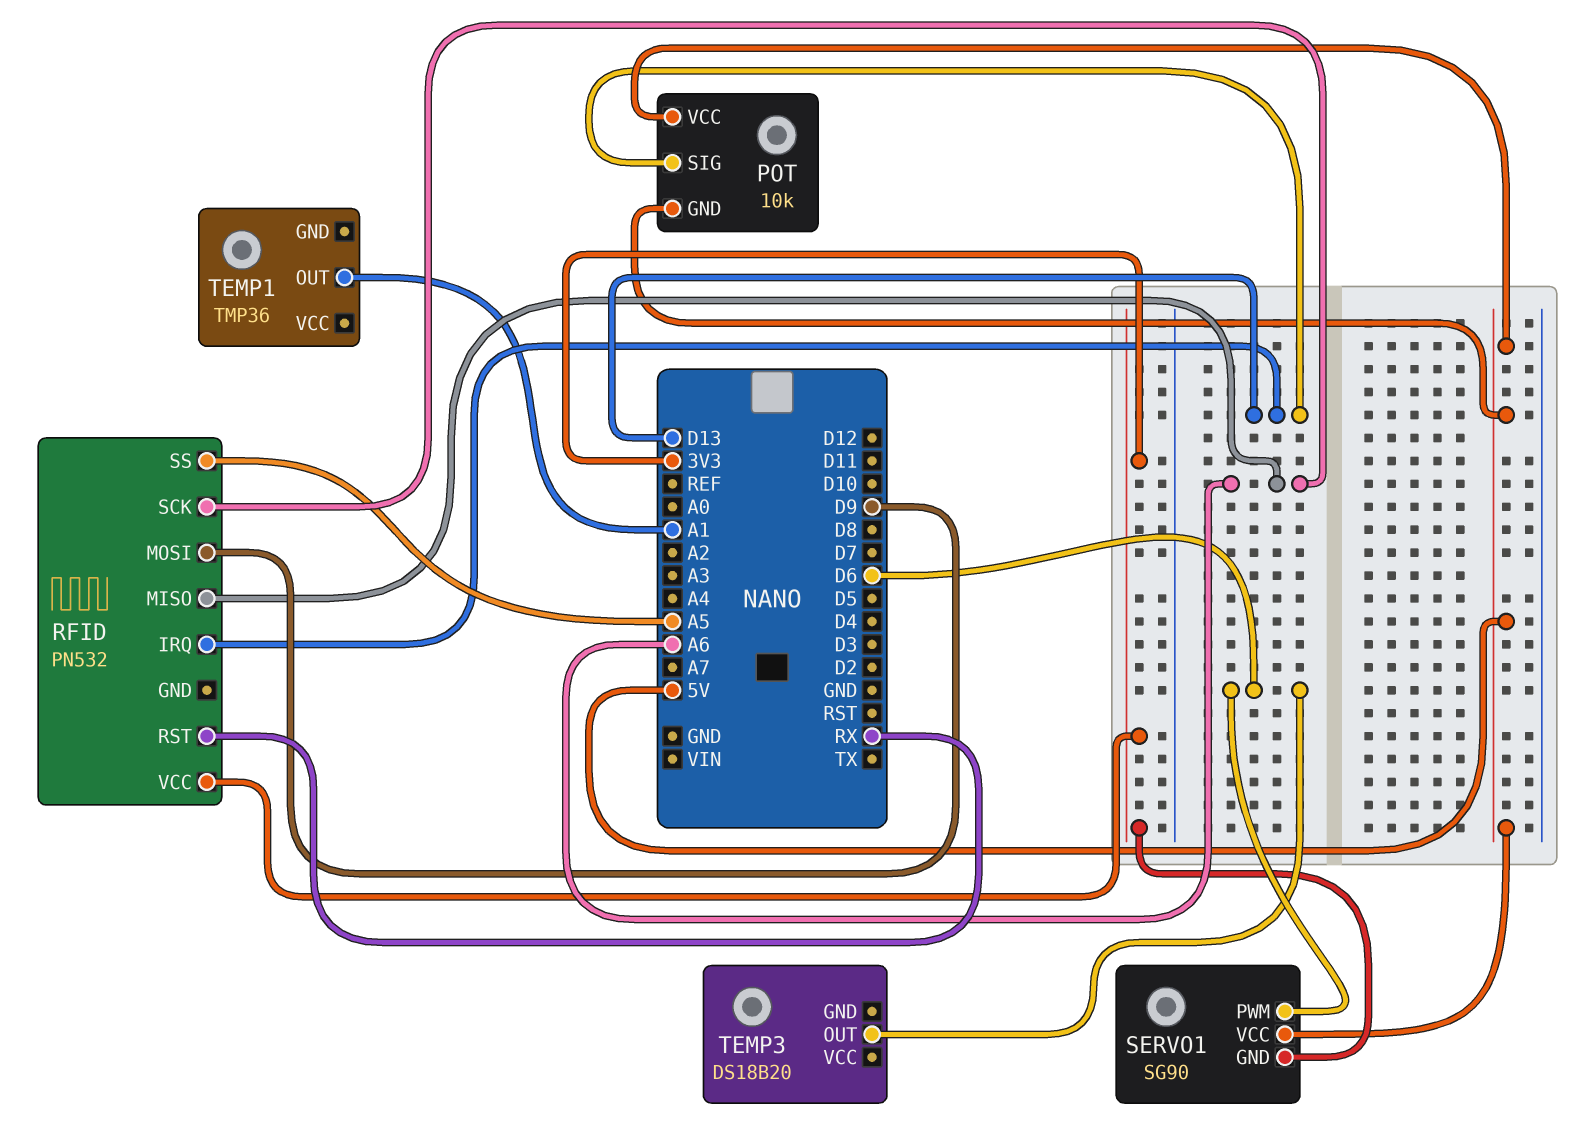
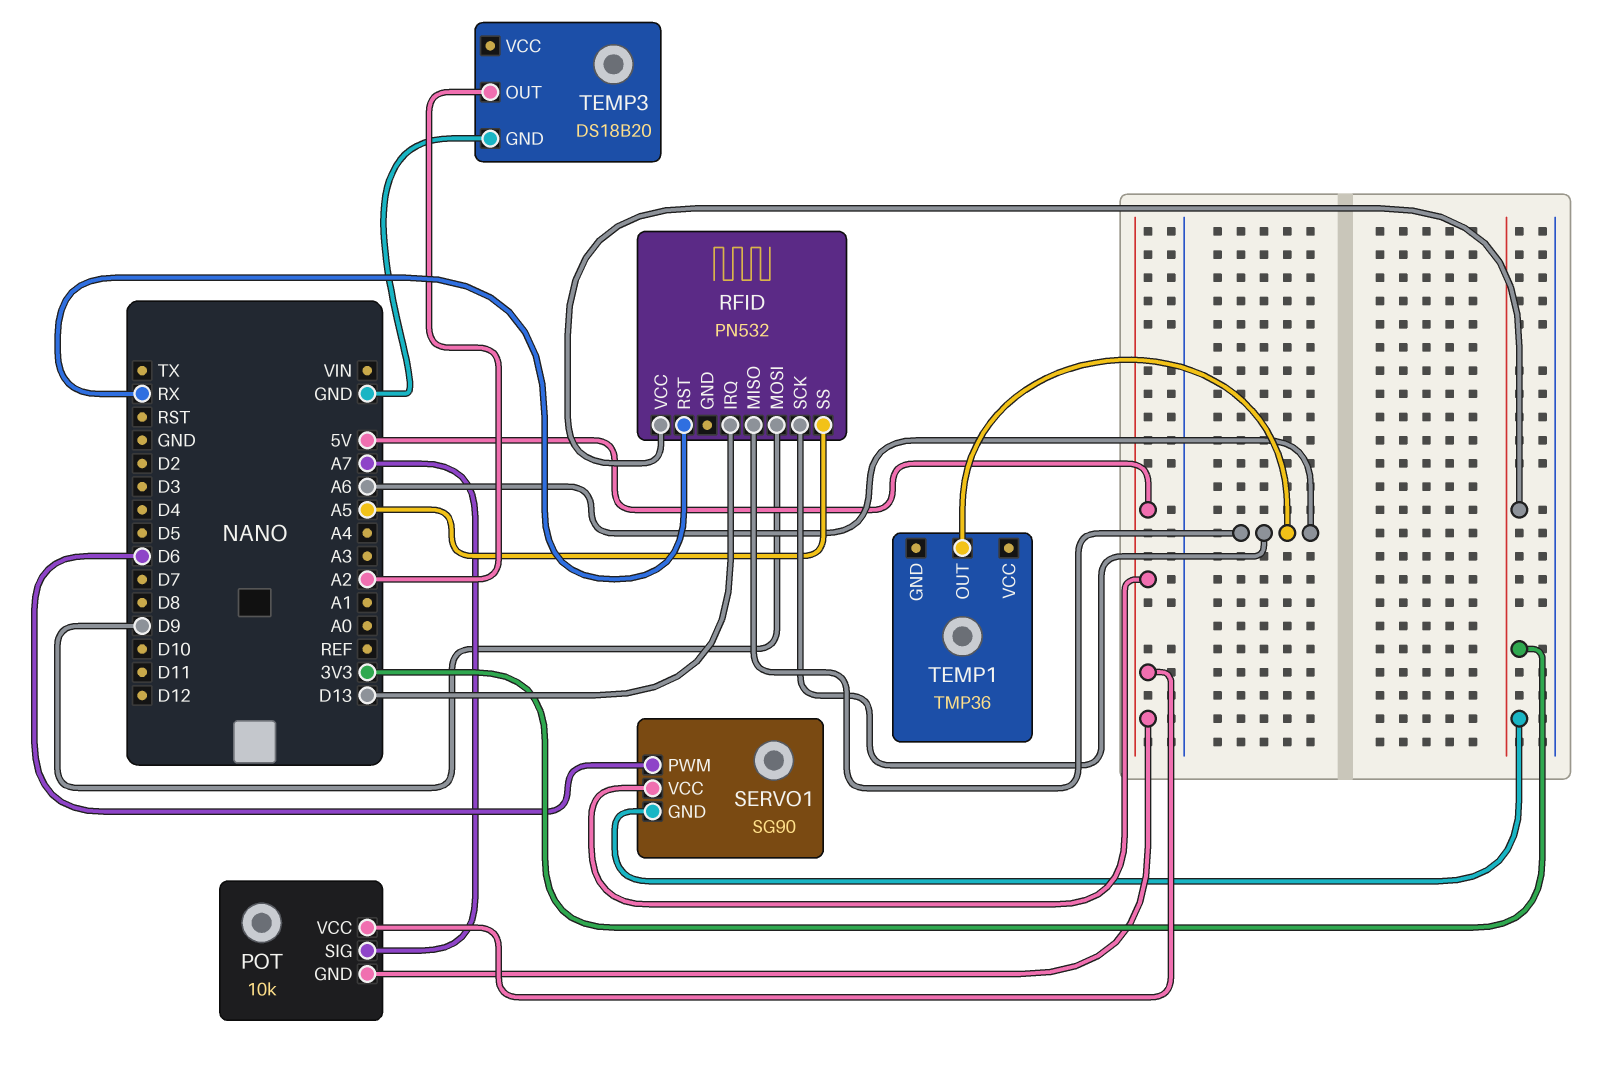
POT pin SIG: D13 -> A7
TEMP1 pin OUT: A1 -> A6
TEMP3 pin GND: none -> GND
TEMP3 pin OUT: D6 -> A2

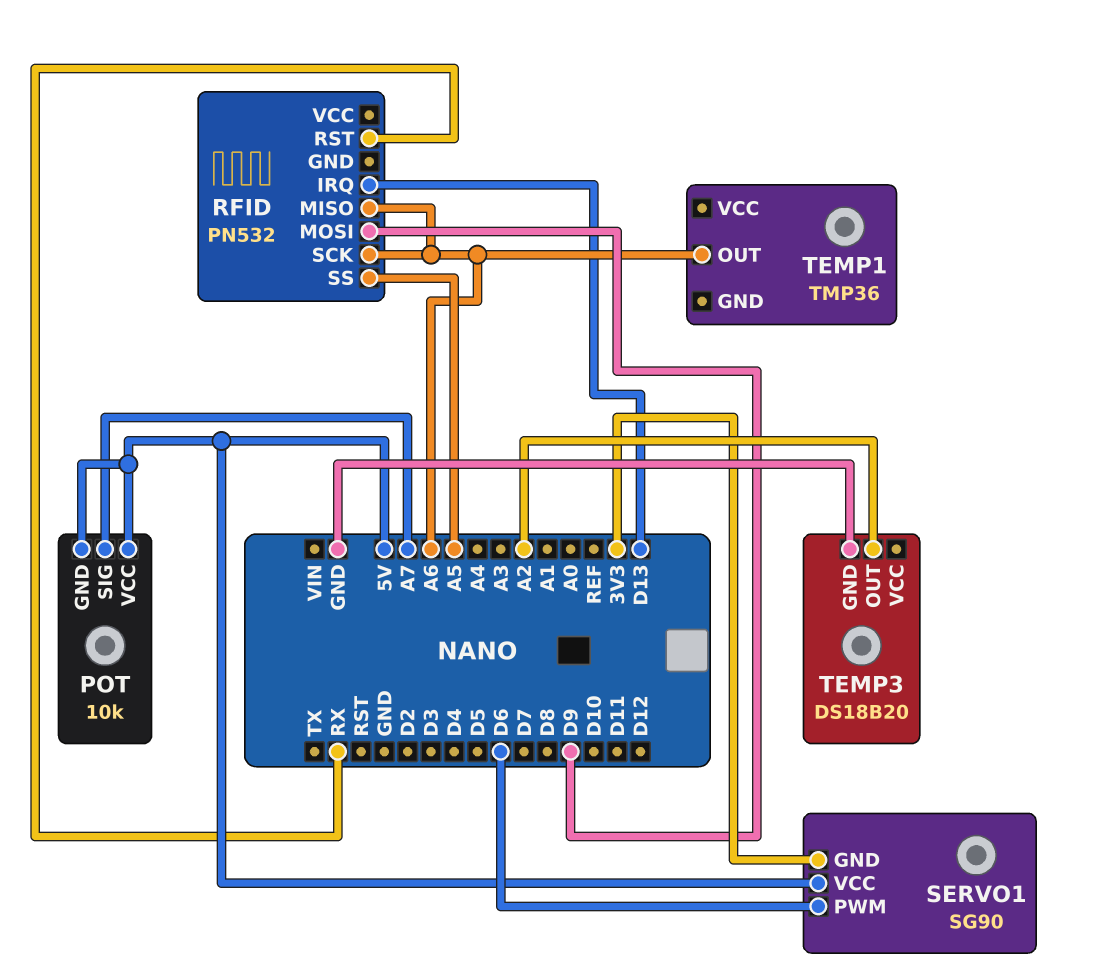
RFID pin VCC: 3V3 -> none

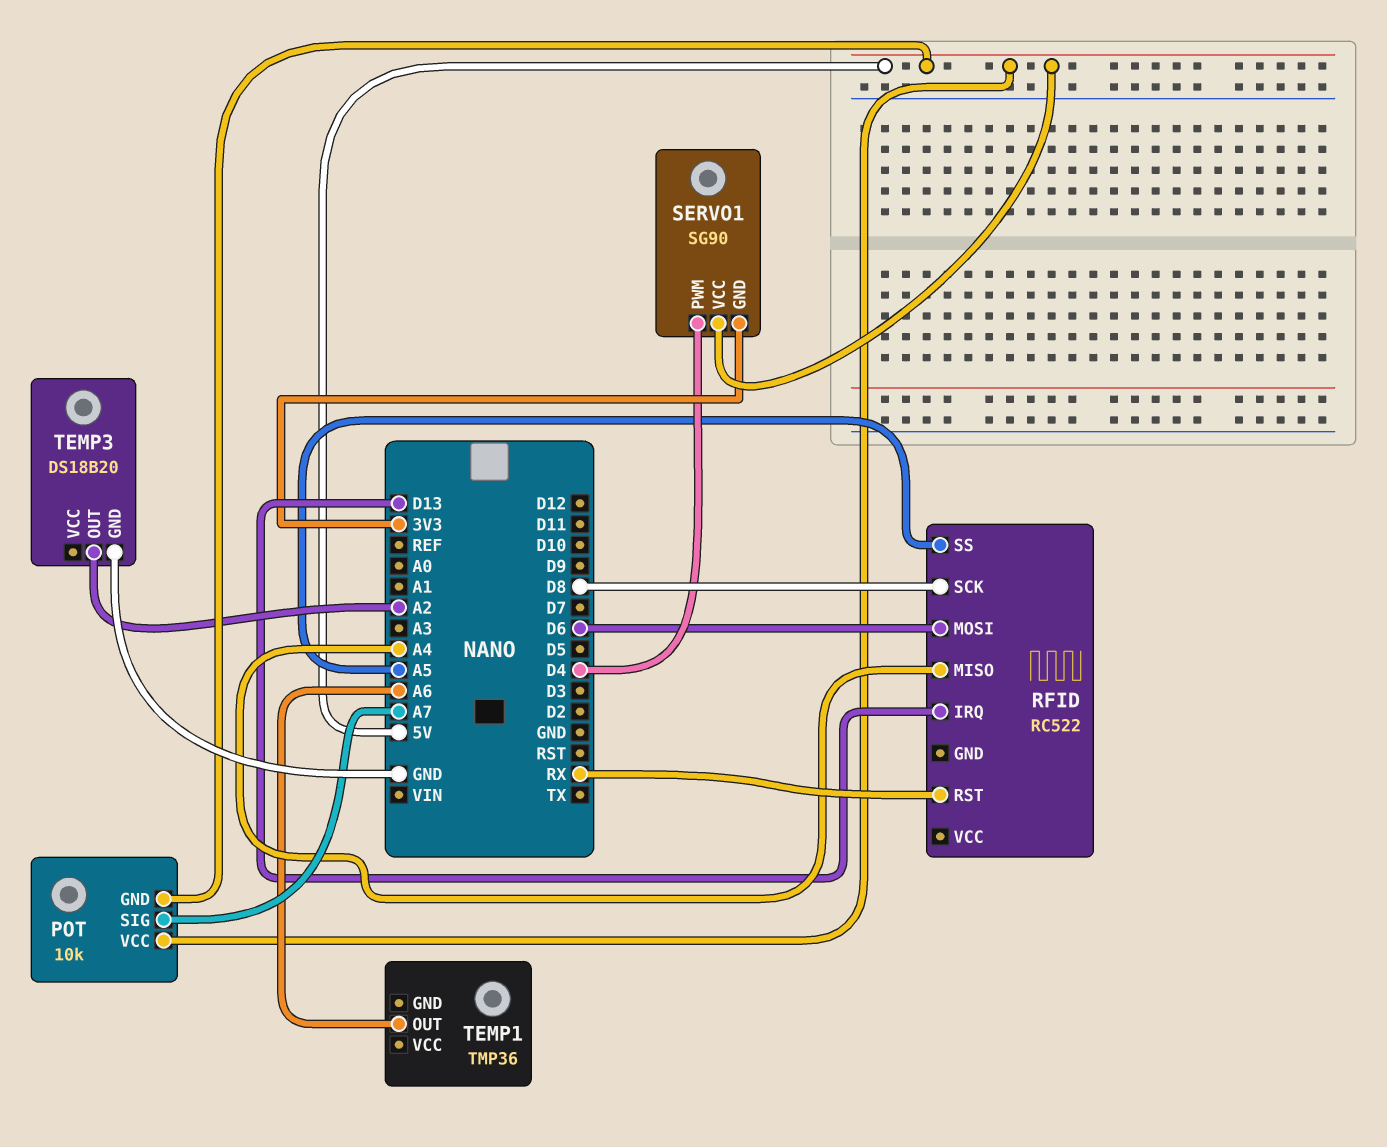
RFID: PN532 -> RC522
RFID pin MISO: A6 -> A4
RFID pin MOSI: D9 -> D6
RFID pin SCK: A6 -> D8
SERVO1 pin PWM: D6 -> D4

